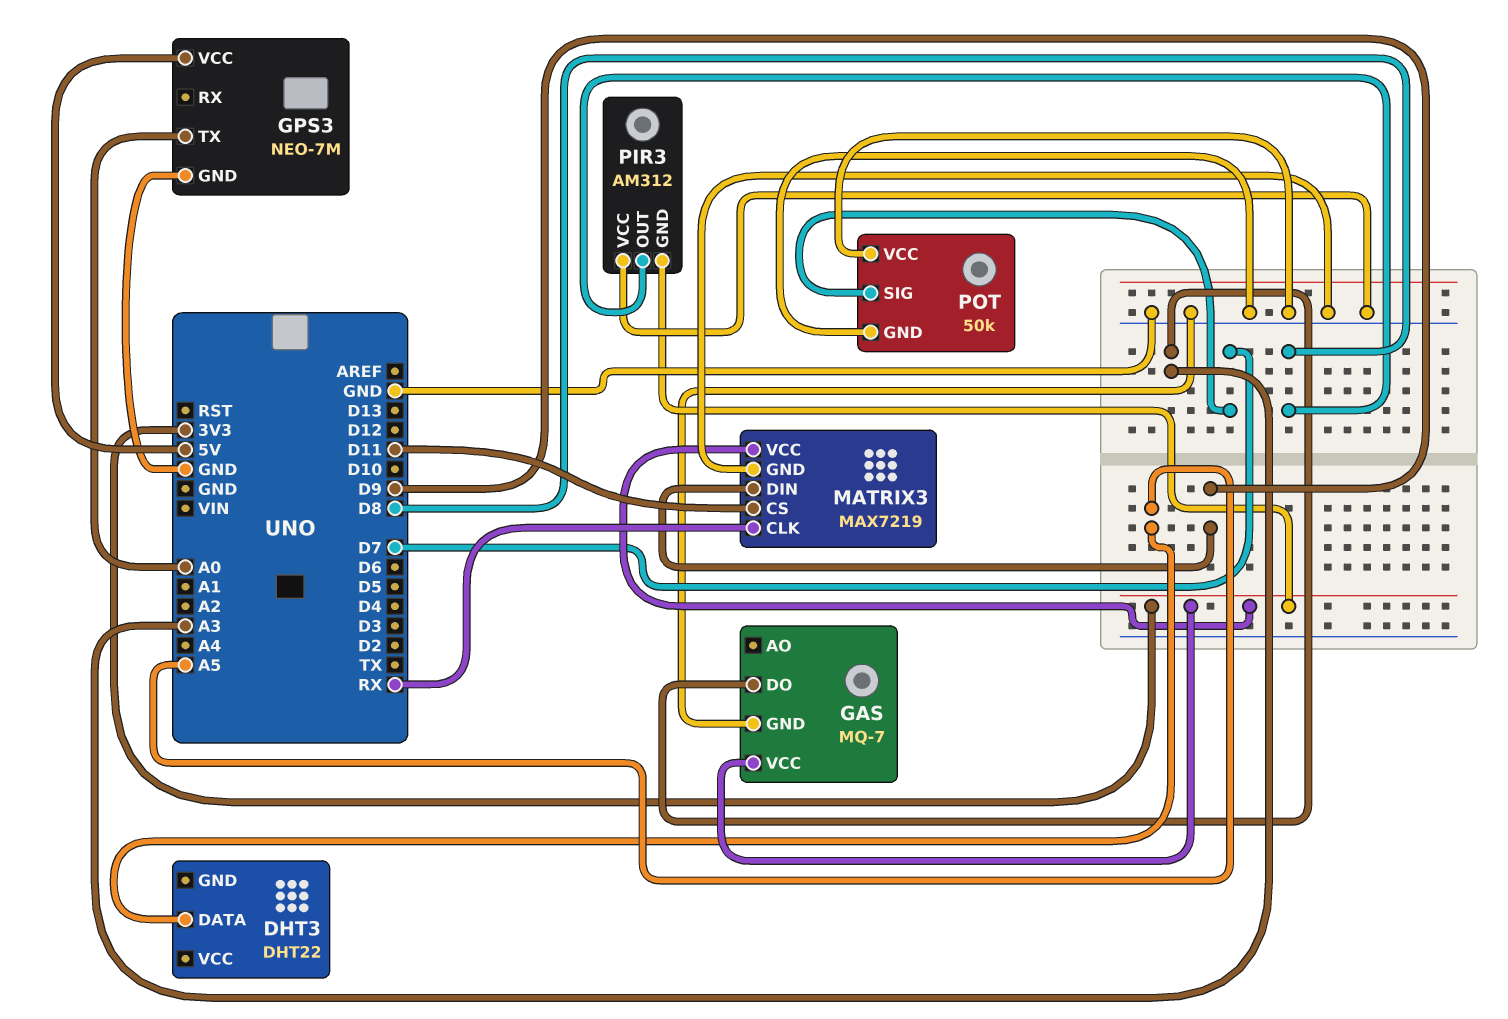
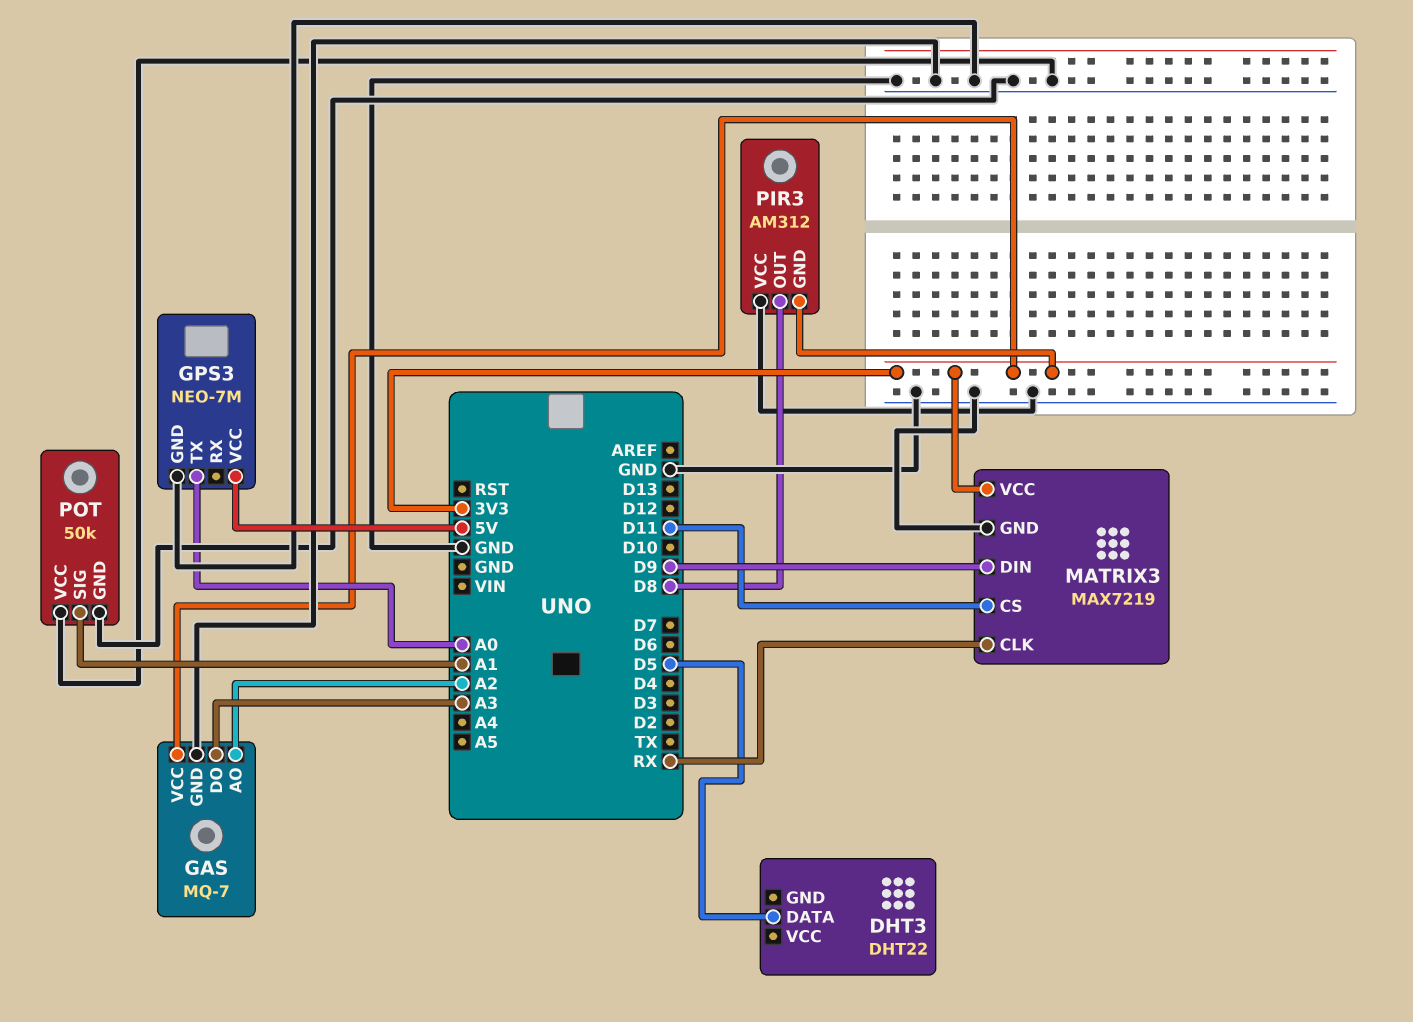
DHT3 pin DATA: A5 -> D5
GAS pin AO: none -> A2
POT pin SIG: D7 -> A1

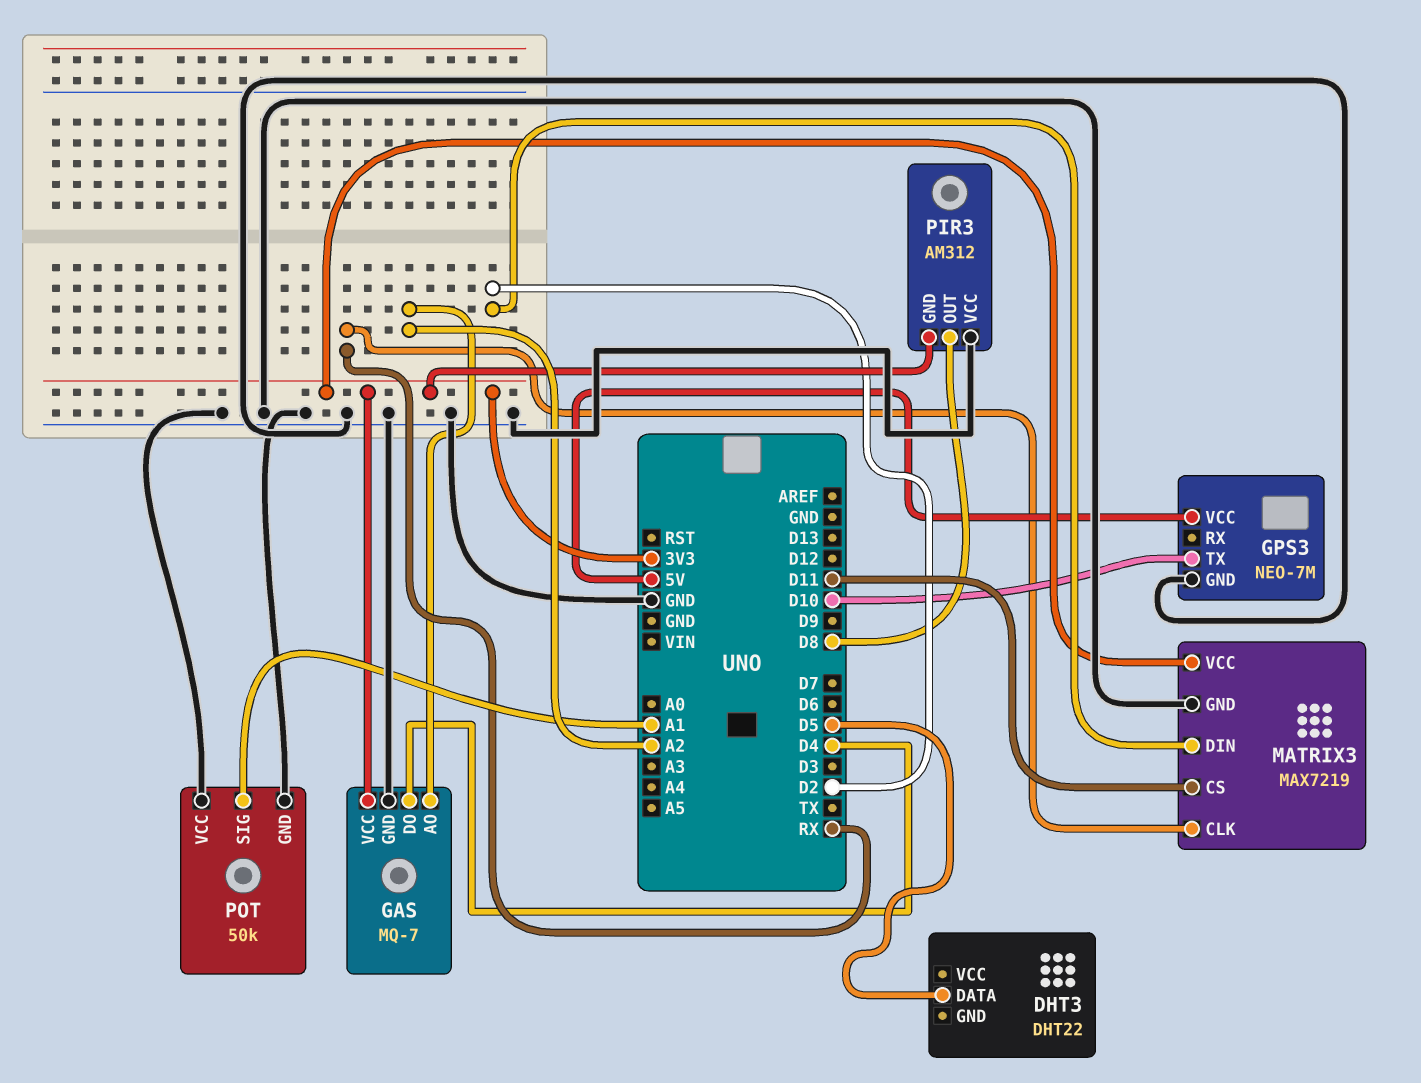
GAS pin DO: A3 -> D4
GPS3 pin TX: A0 -> D10
MATRIX3 pin DIN: D9 -> D2

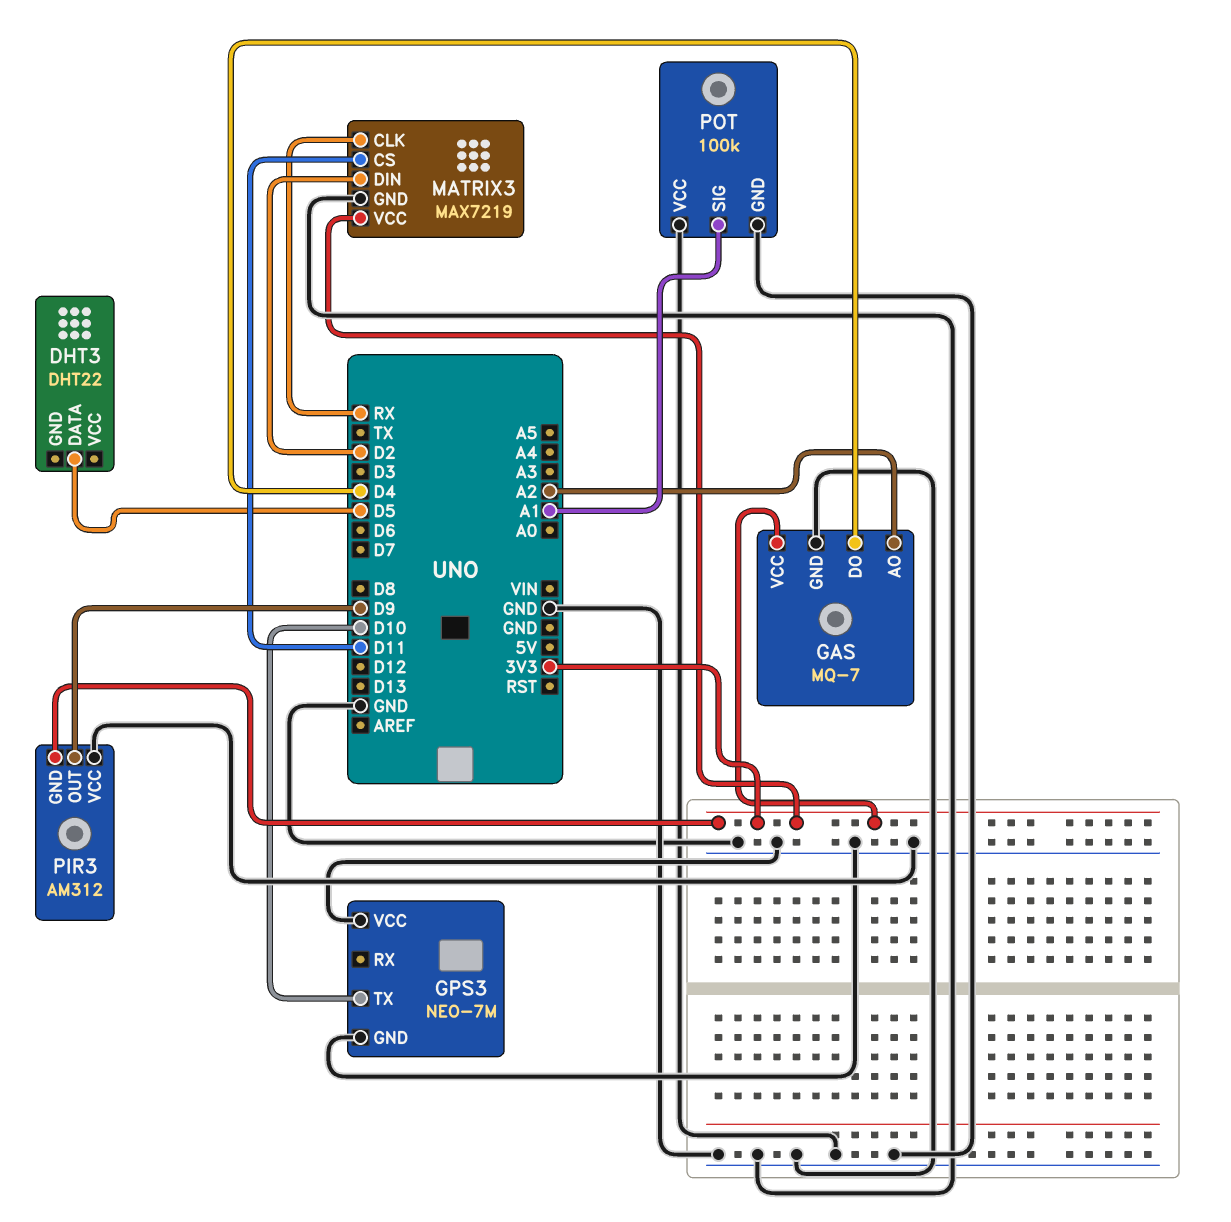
GPS3 pin VCC: 5V -> GND
PIR3 pin OUT: D8 -> D9
POT: 50k -> 100k

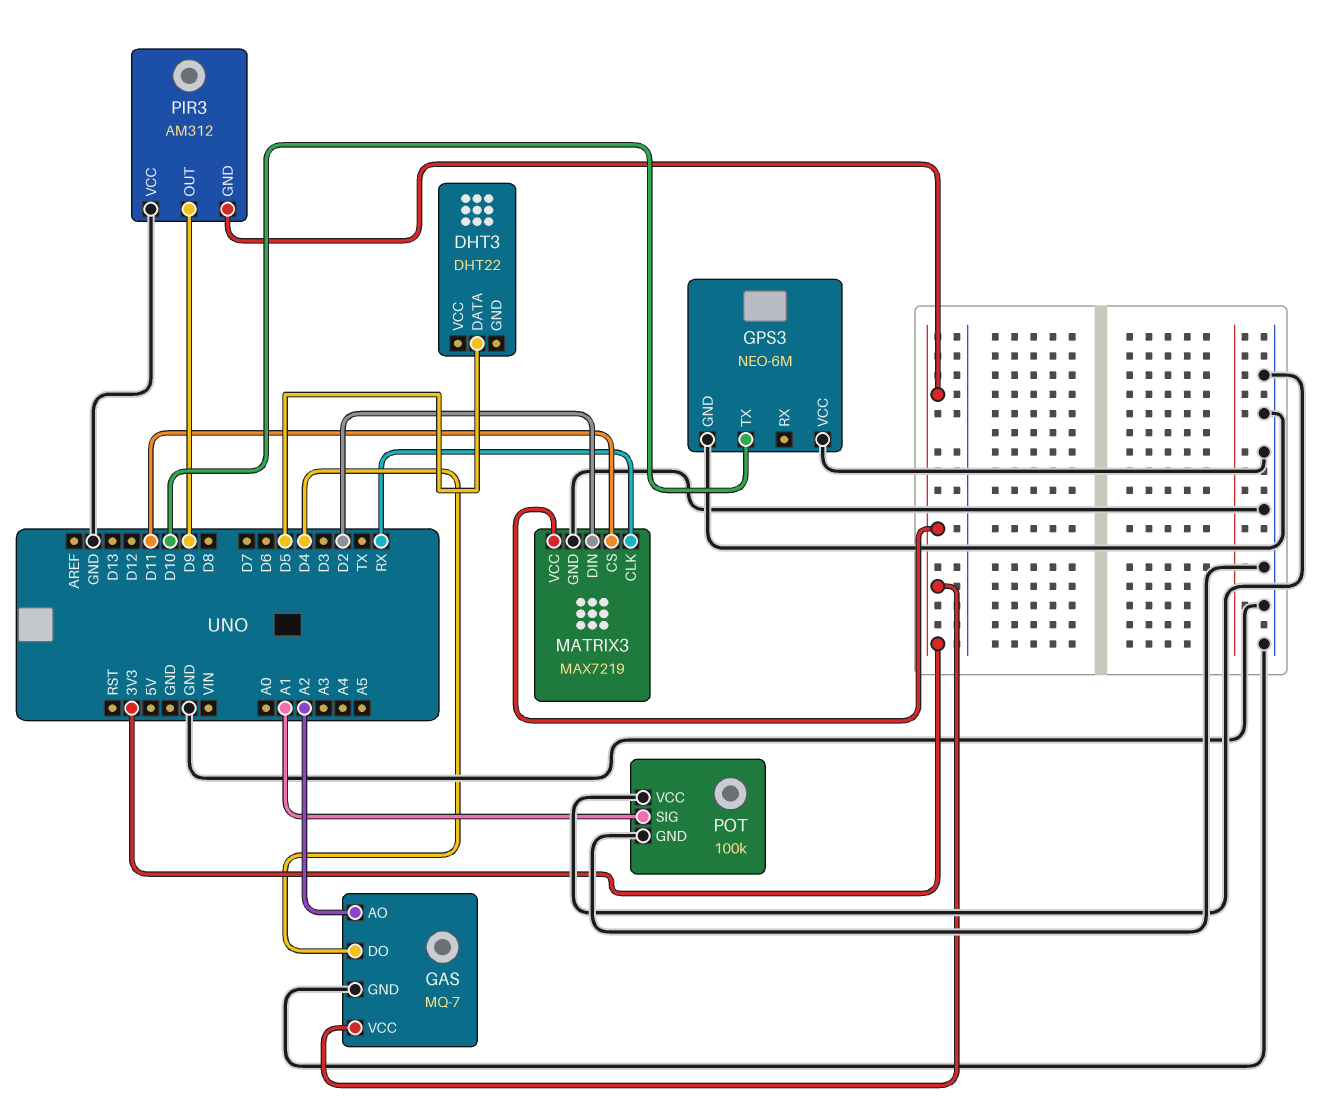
GPS3: NEO-7M -> NEO-6M

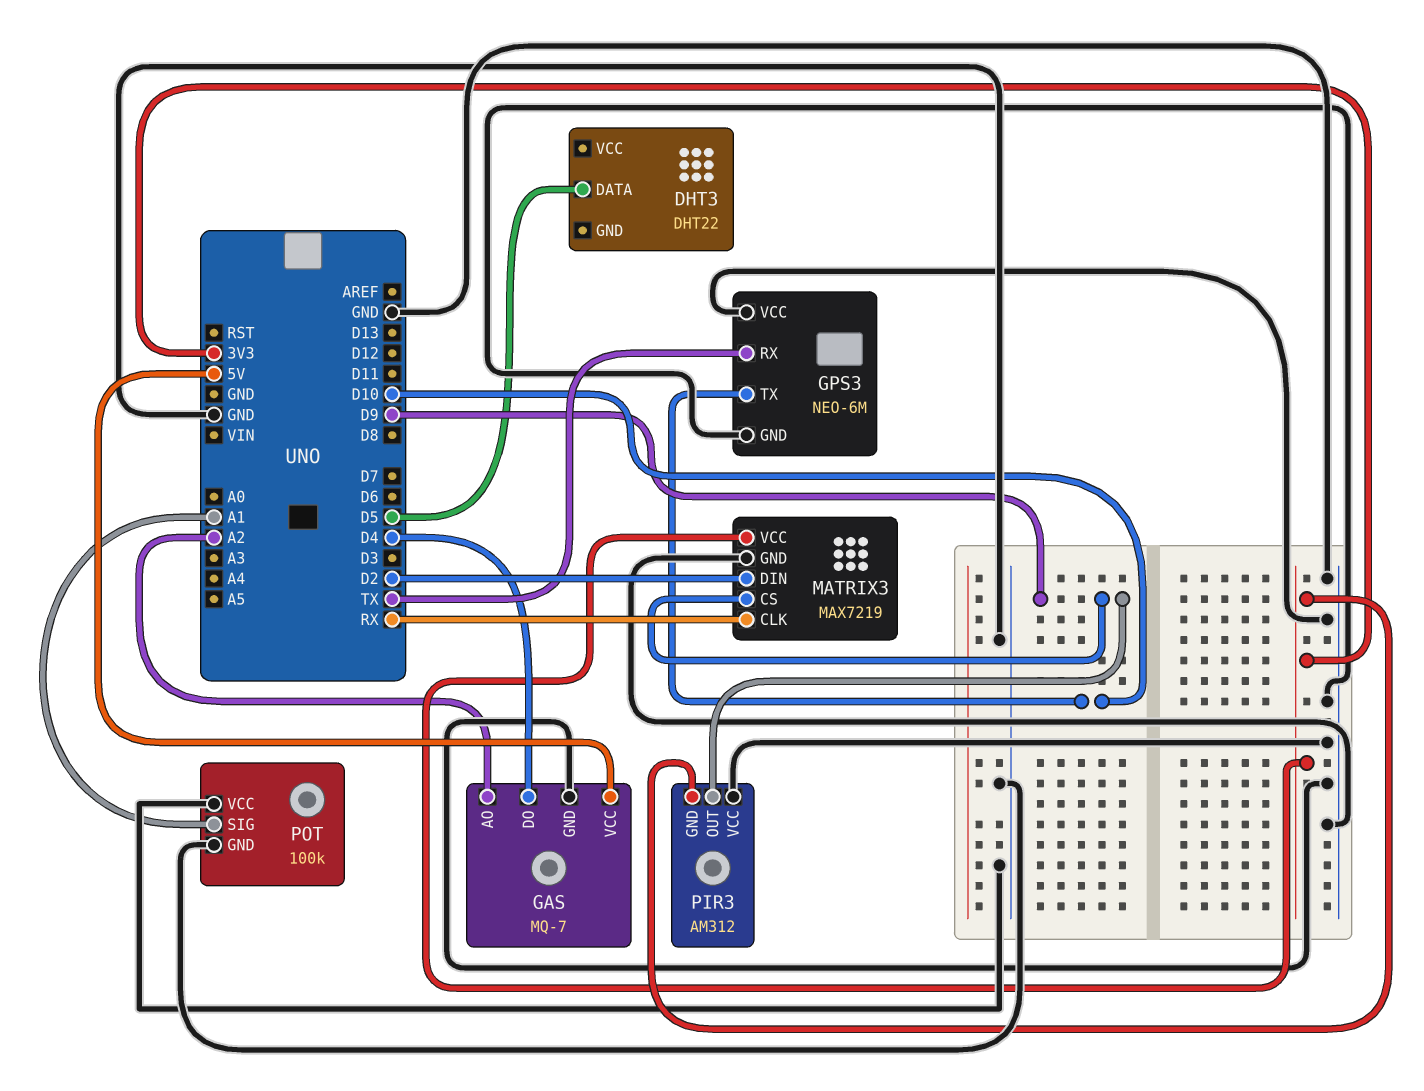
GAS pin VCC: 3V3 -> 5V
GPS3 pin RX: none -> TX
MATRIX3 pin CS: D11 -> D9

